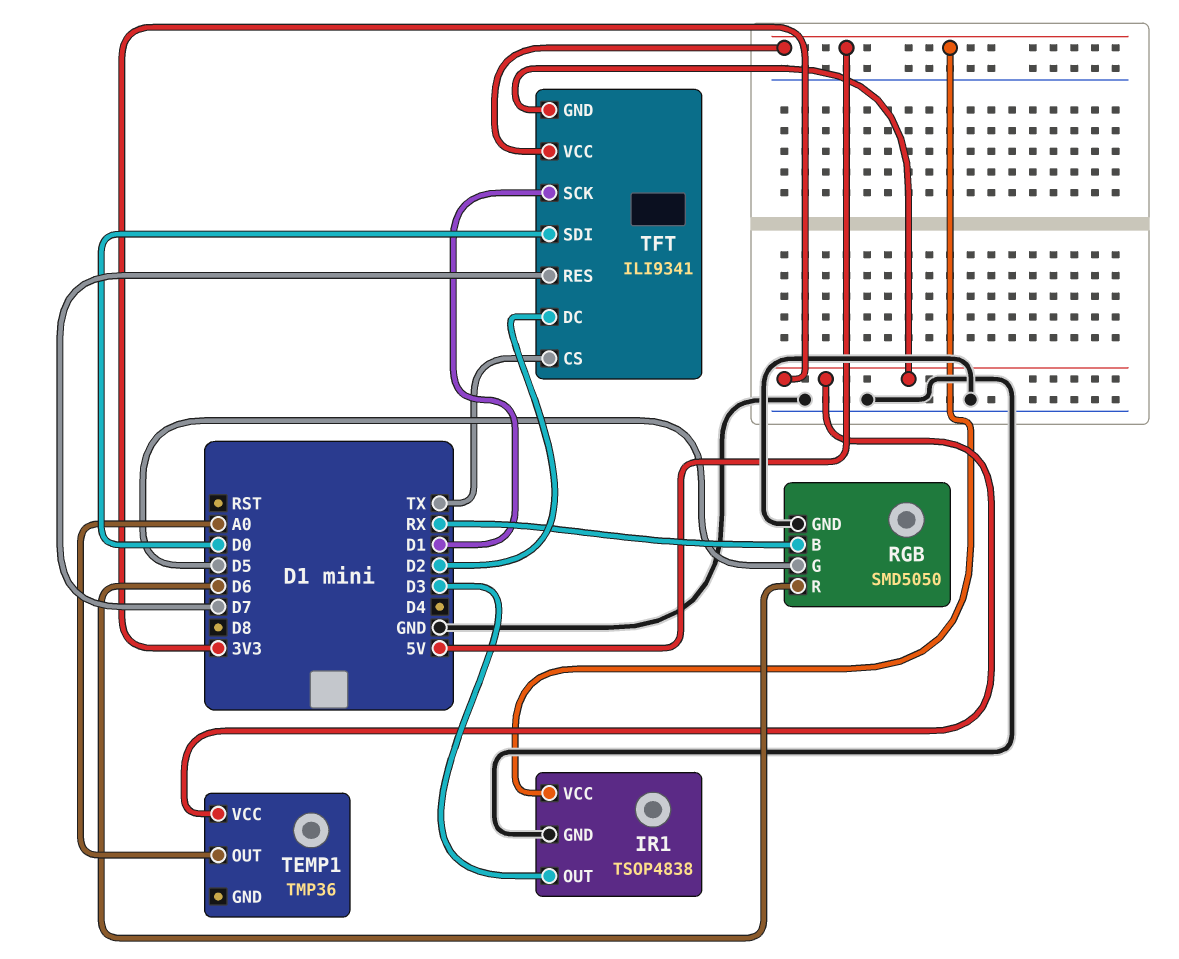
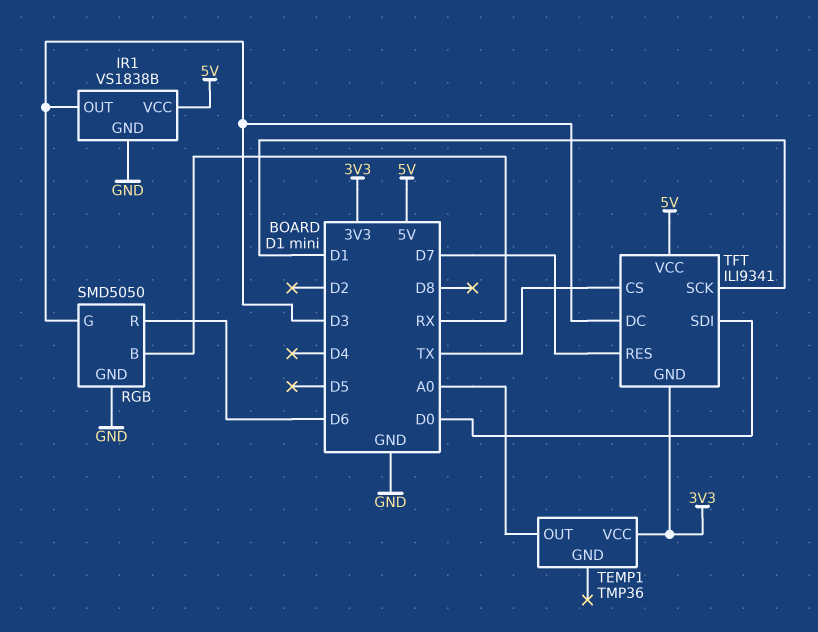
IR1: TSOP4838 -> VS1838B
RGB pin G: D5 -> D3
TFT pin DC: D2 -> D3

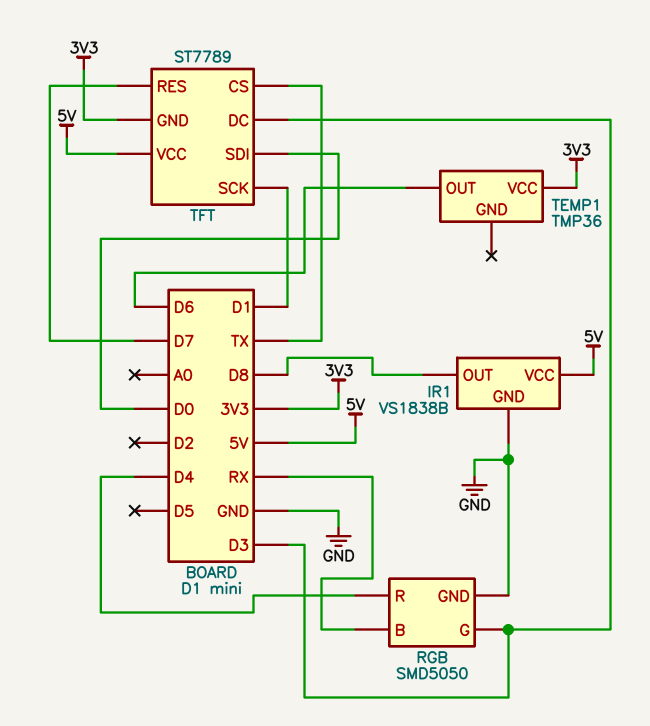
IR1 pin OUT: D3 -> D8
RGB pin R: D6 -> D4
TEMP1 pin OUT: A0 -> D6
TFT: ILI9341 -> ST7789

